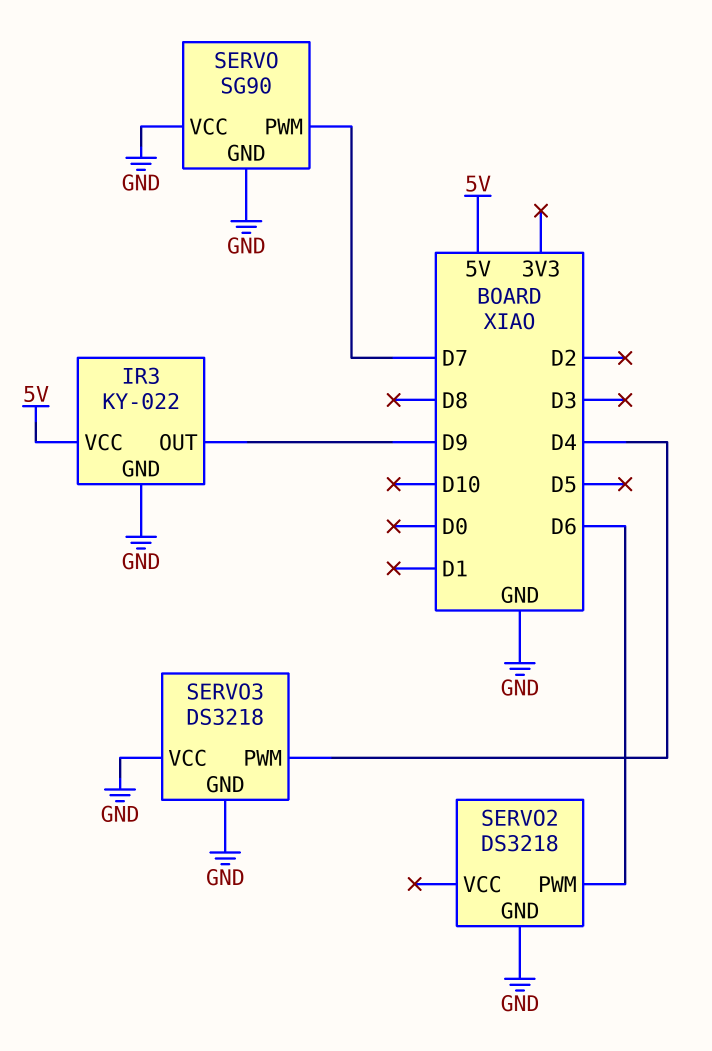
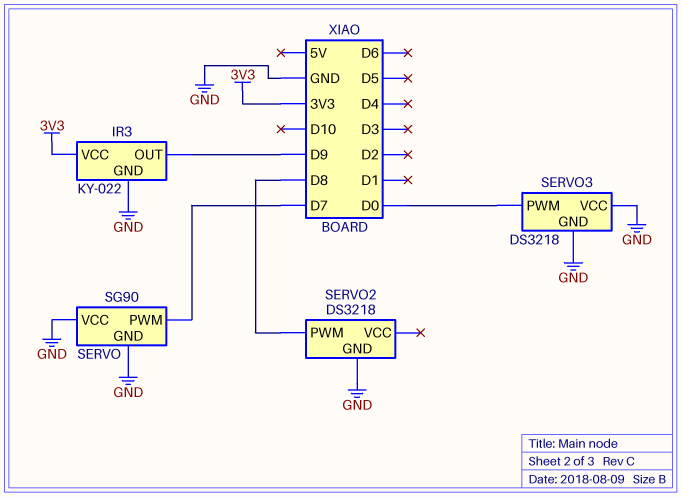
IR3 pin VCC: 5V -> 3V3
SERVO2 pin PWM: D6 -> D8
SERVO3 pin PWM: D4 -> D0

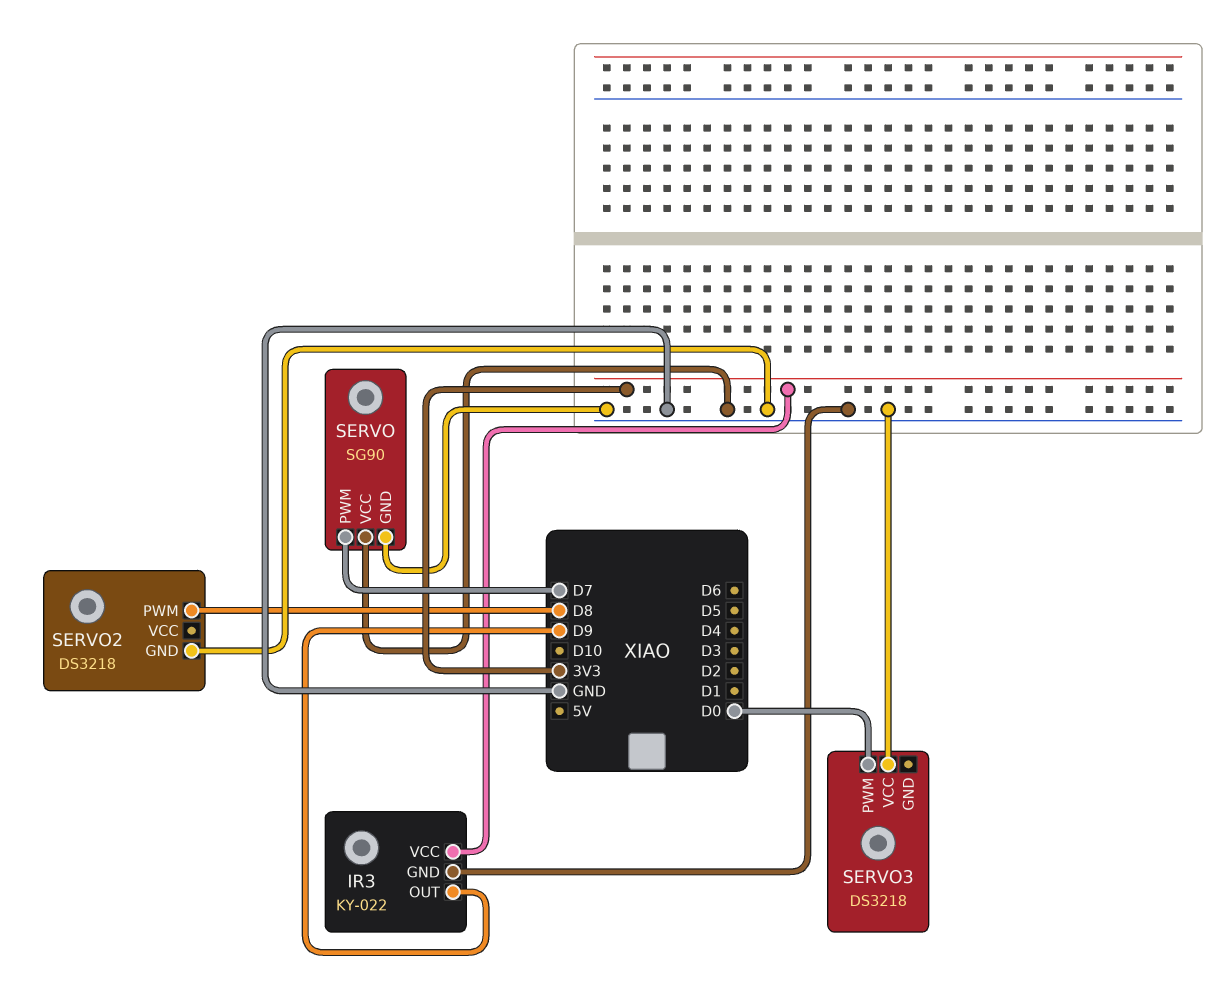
SERVO3 pin GND: GND -> none

